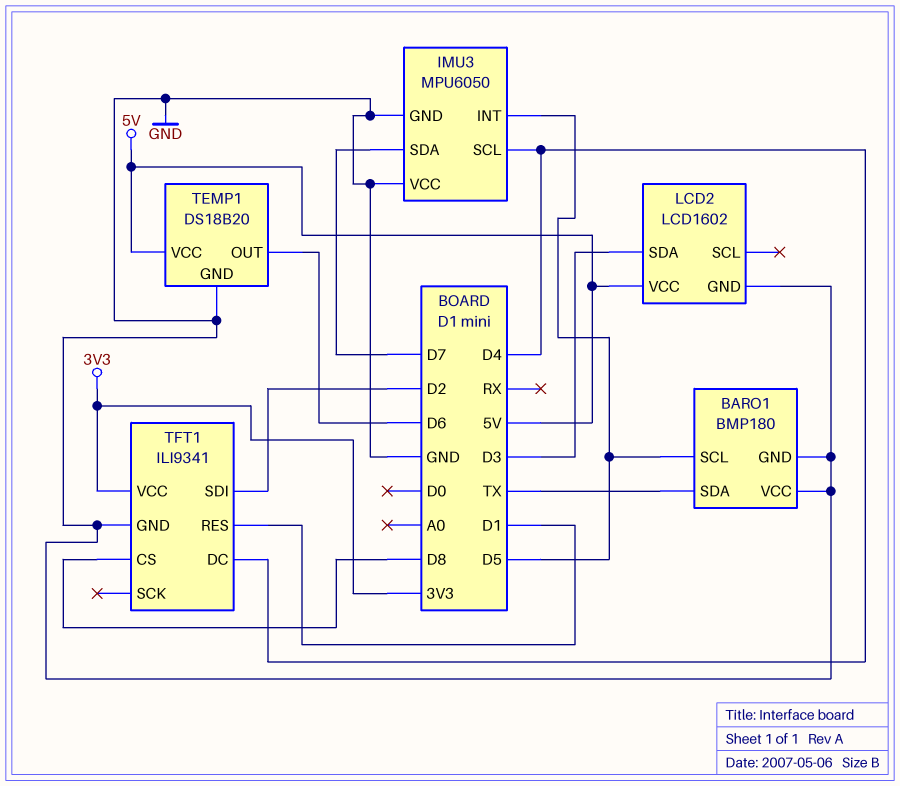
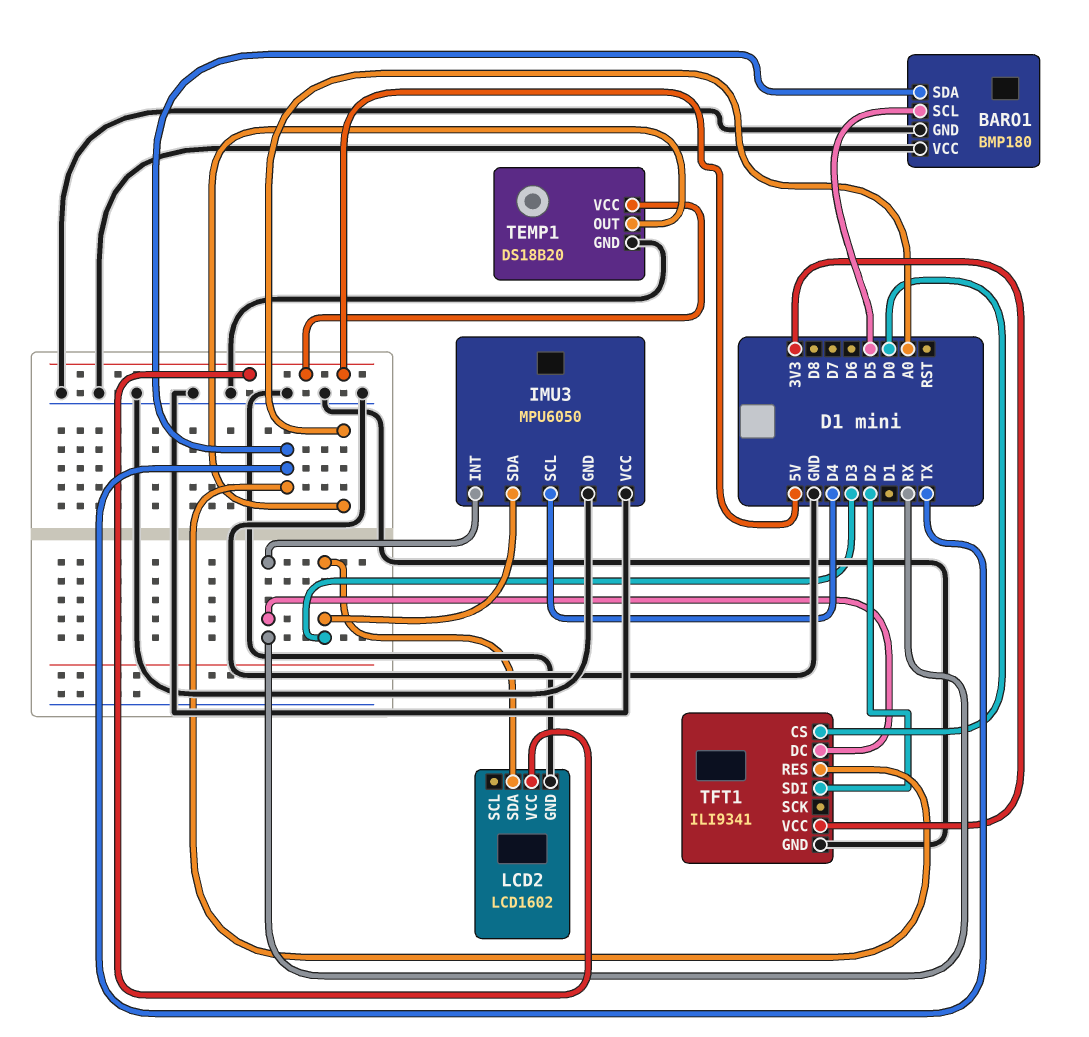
IMU3 pin INT: D5 -> RX
IMU3 pin SDA: D7 -> D3
TEMP1 pin OUT: D6 -> A0
TFT1 pin CS: D8 -> D0
TFT1 pin DC: D4 -> RX
TFT1 pin RES: D1 -> TX

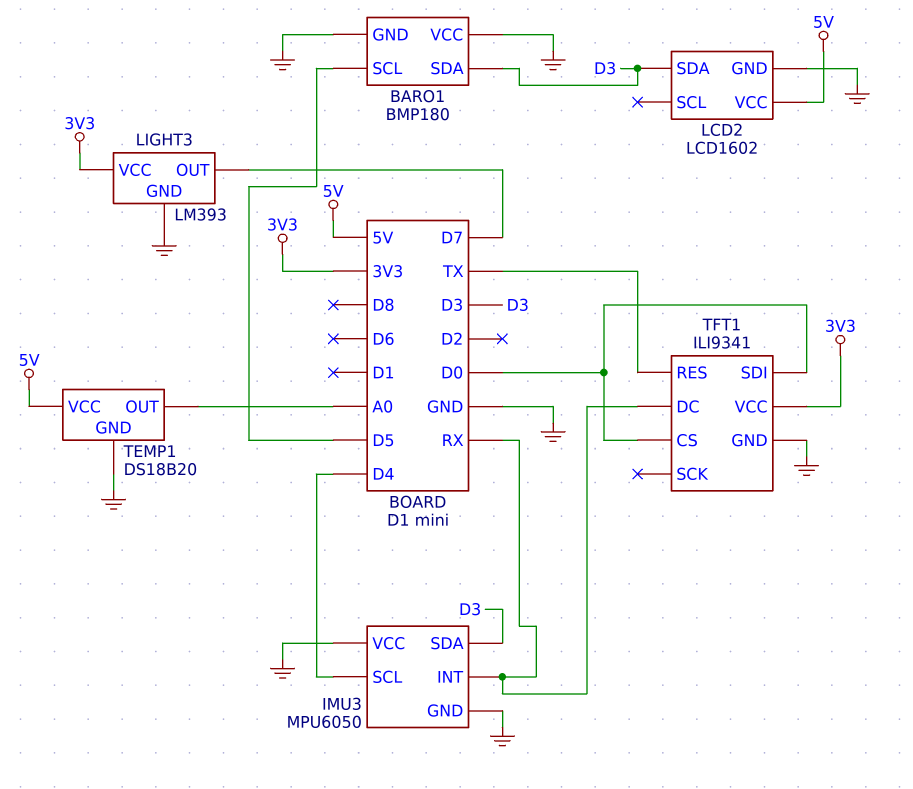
BARO1 pin SDA: TX -> D3
LIGHT3: none -> LM393
LIGHT3 pin GND: none -> GND
LIGHT3 pin OUT: none -> D7
LIGHT3 pin VCC: none -> 3V3
TFT1 pin SDI: D2 -> D0

